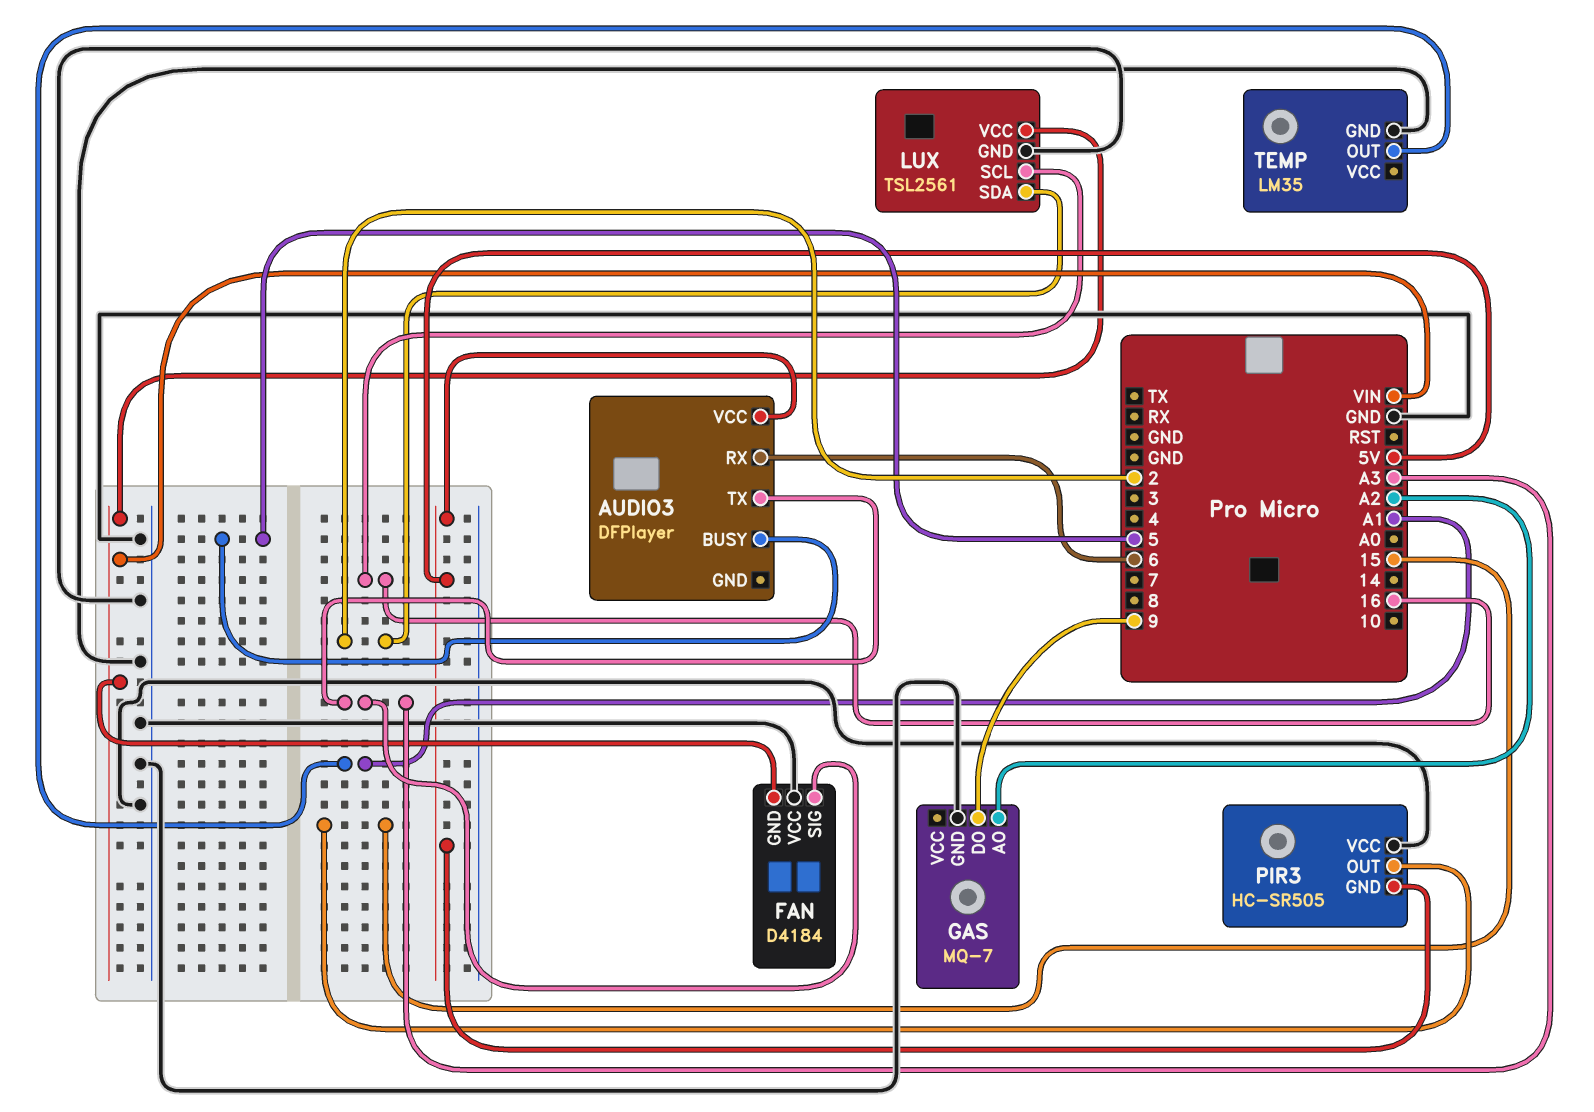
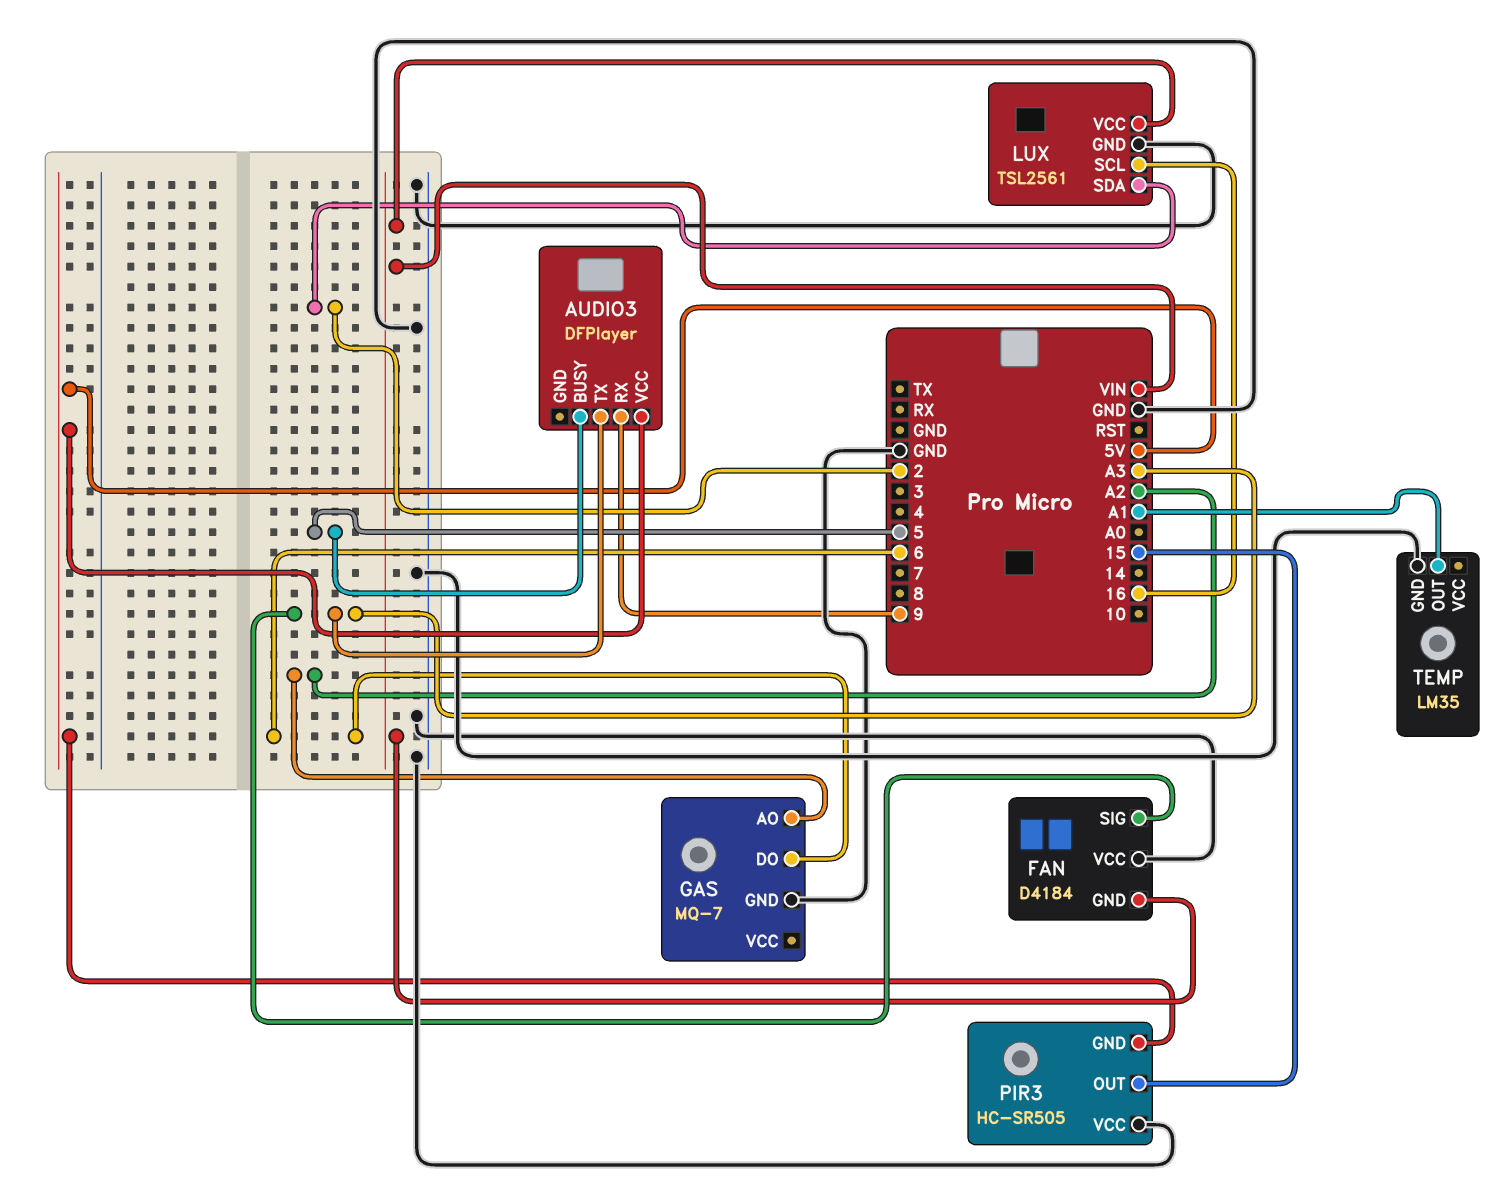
AUDIO3 pin RX: 6 -> 9
GAS pin DO: 9 -> 6

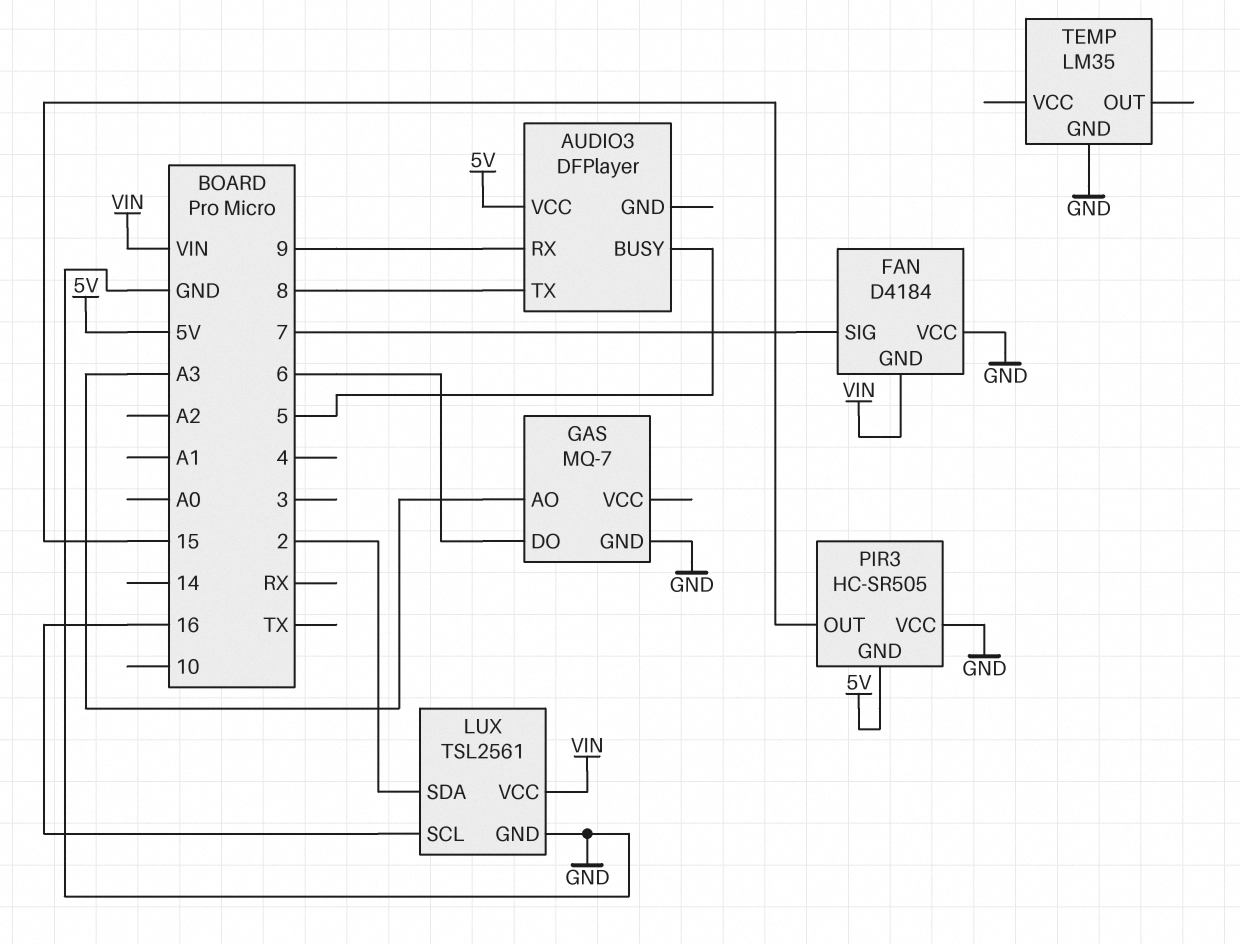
AUDIO3 pin TX: A3 -> 8
FAN pin SIG: A3 -> 7
GAS pin AO: A2 -> A3
TEMP pin OUT: A1 -> none

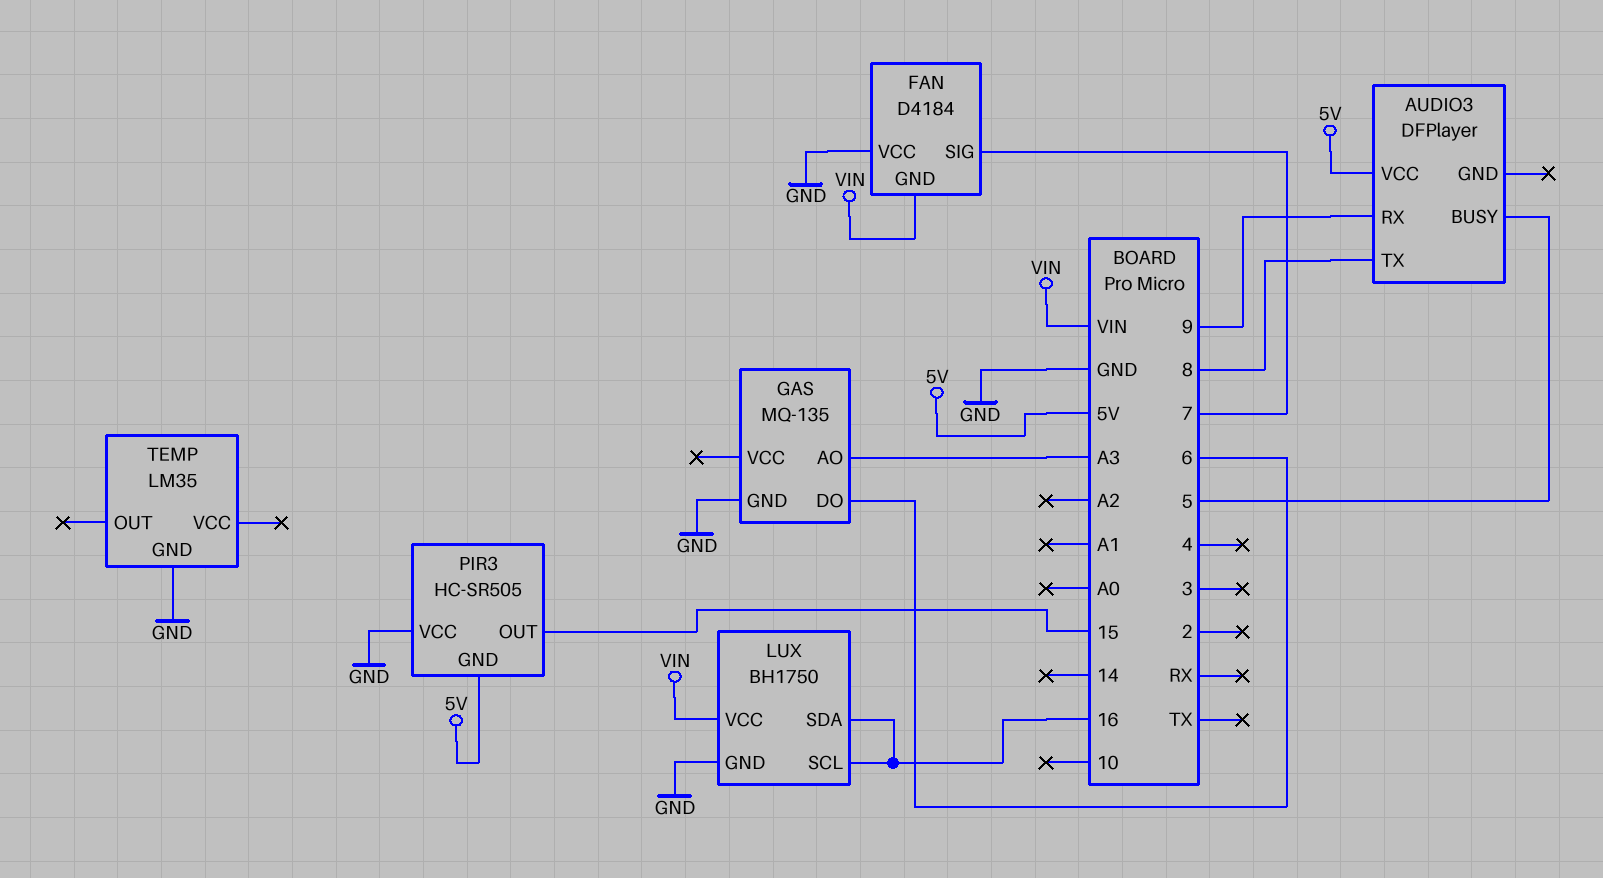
GAS: MQ-7 -> MQ-135
LUX: TSL2561 -> BH1750
LUX pin SDA: 2 -> 16

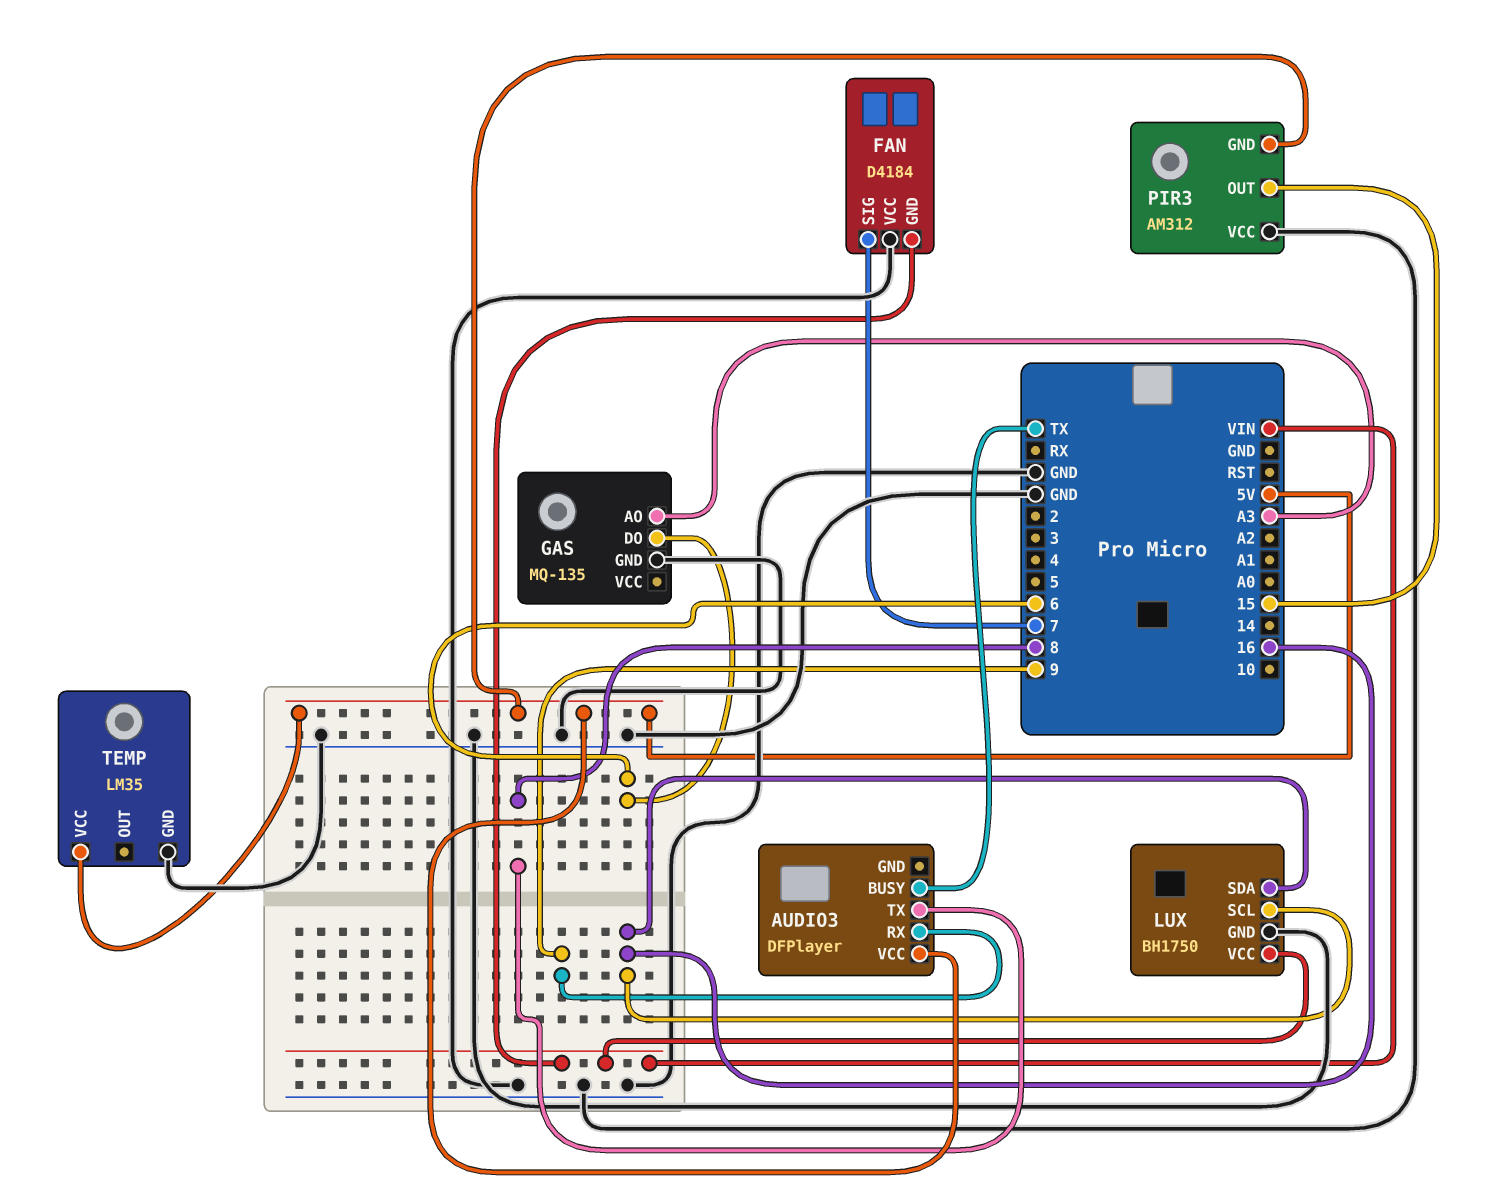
AUDIO3 pin BUSY: 5 -> TX
PIR3: HC-SR505 -> AM312
TEMP pin VCC: none -> 5V

